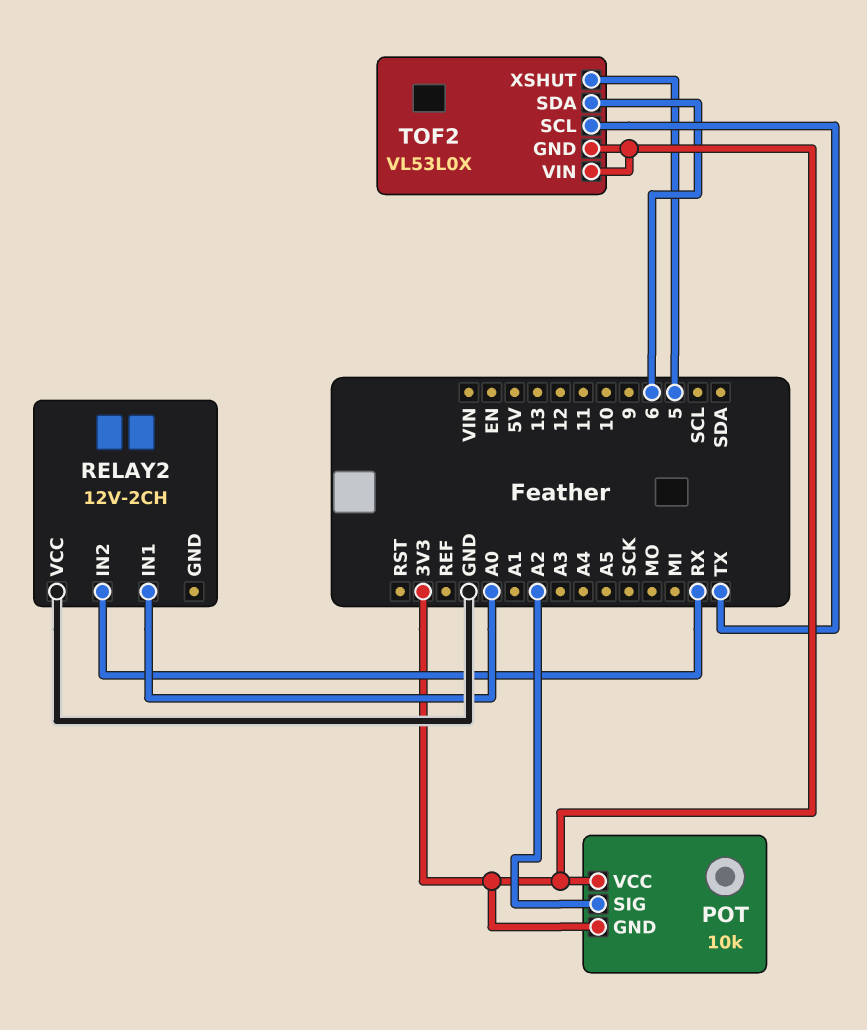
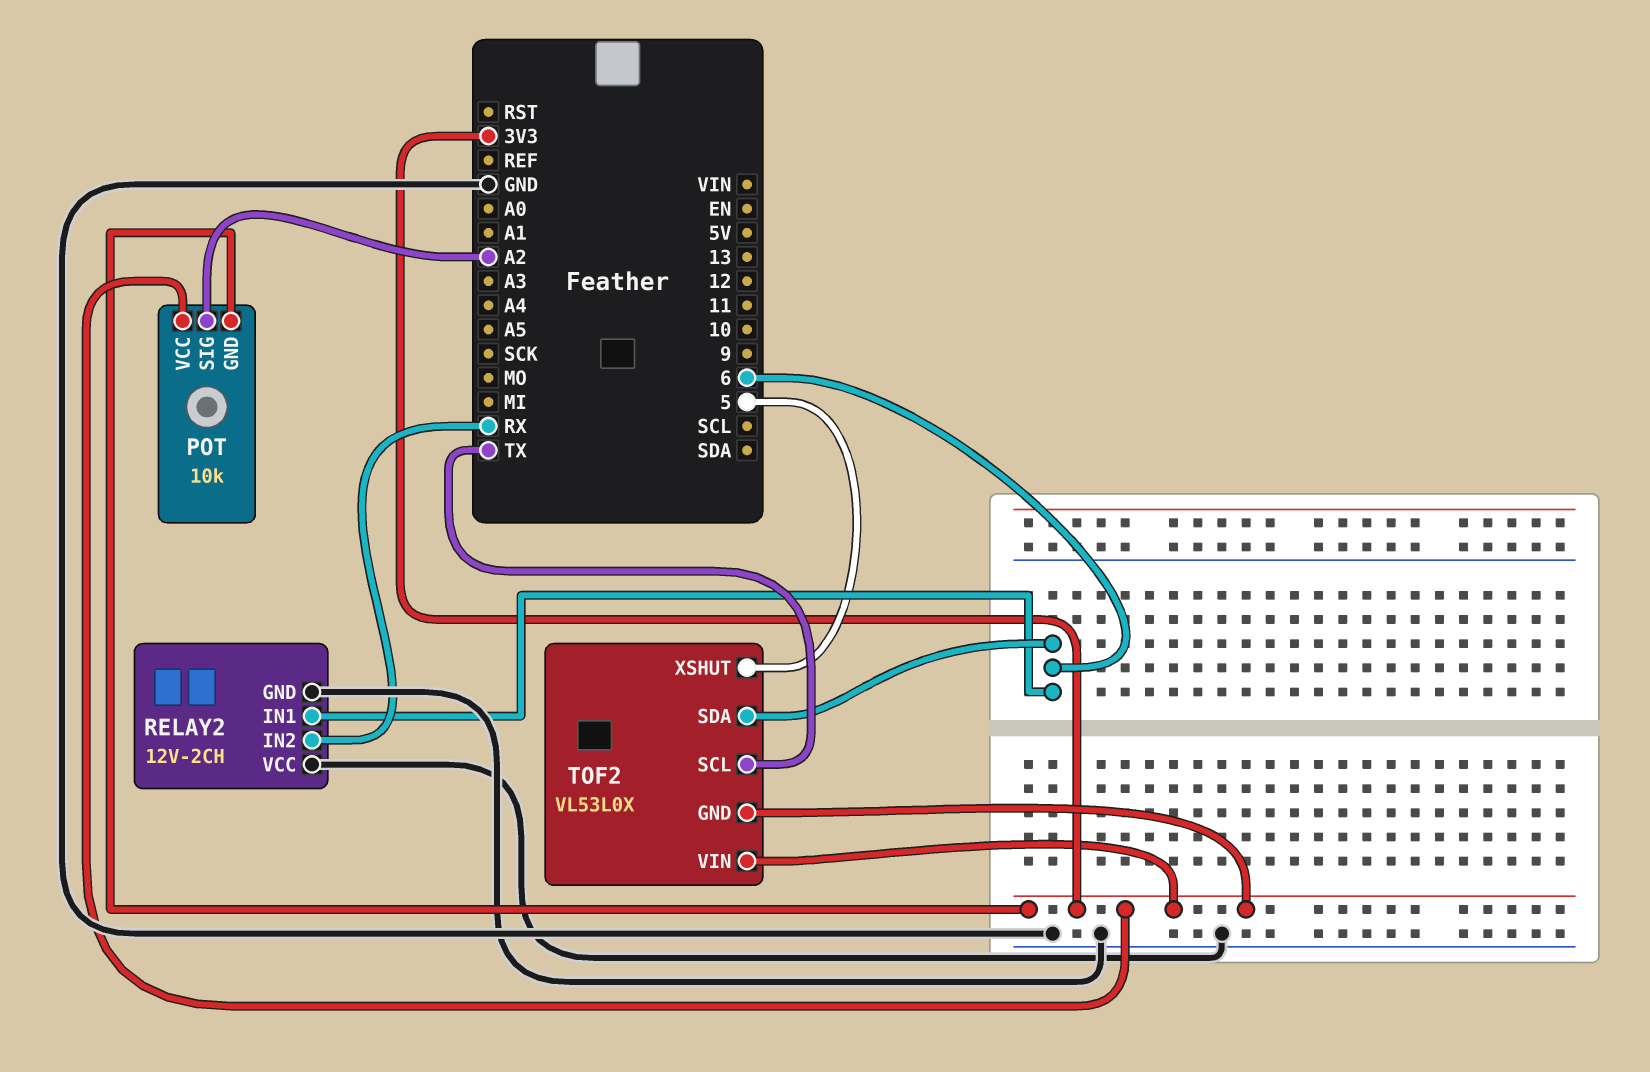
RELAY2 pin GND: none -> GND
RELAY2 pin IN1: A0 -> 6

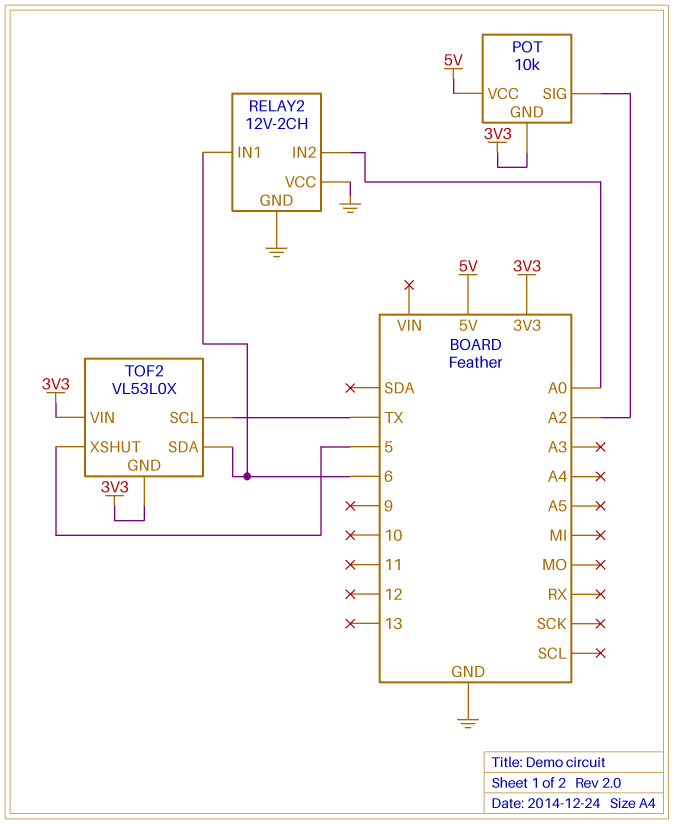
POT pin VCC: 3V3 -> 5V
RELAY2 pin IN2: RX -> A0

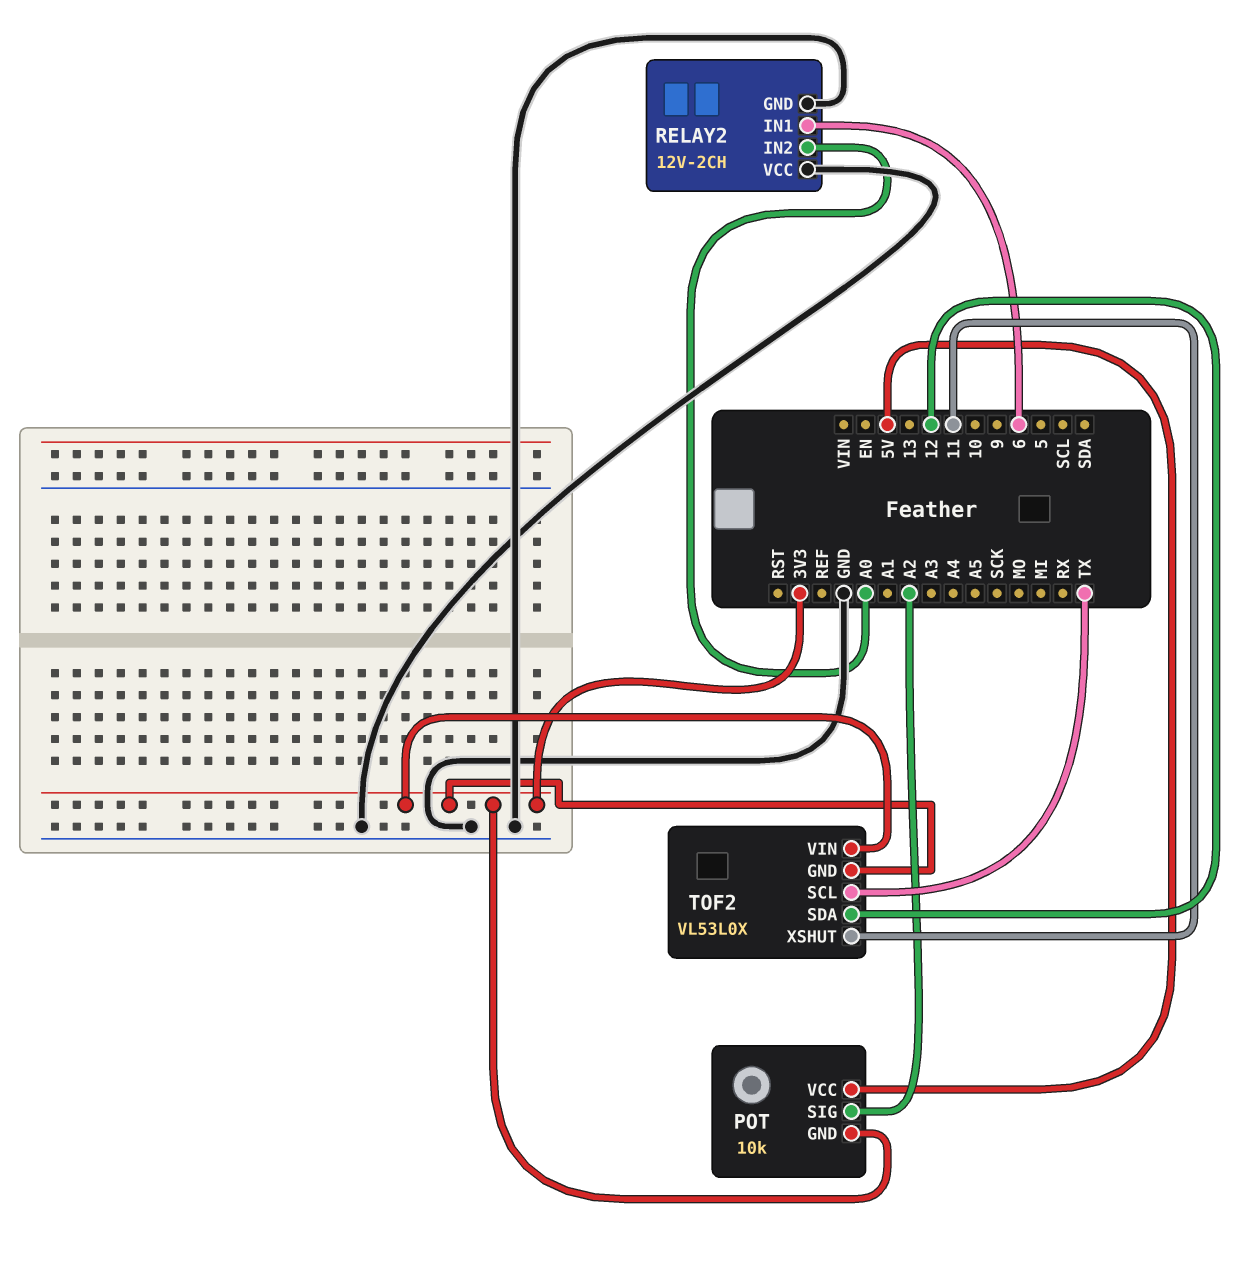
TOF2 pin SDA: 6 -> 12
TOF2 pin XSHUT: 5 -> 11

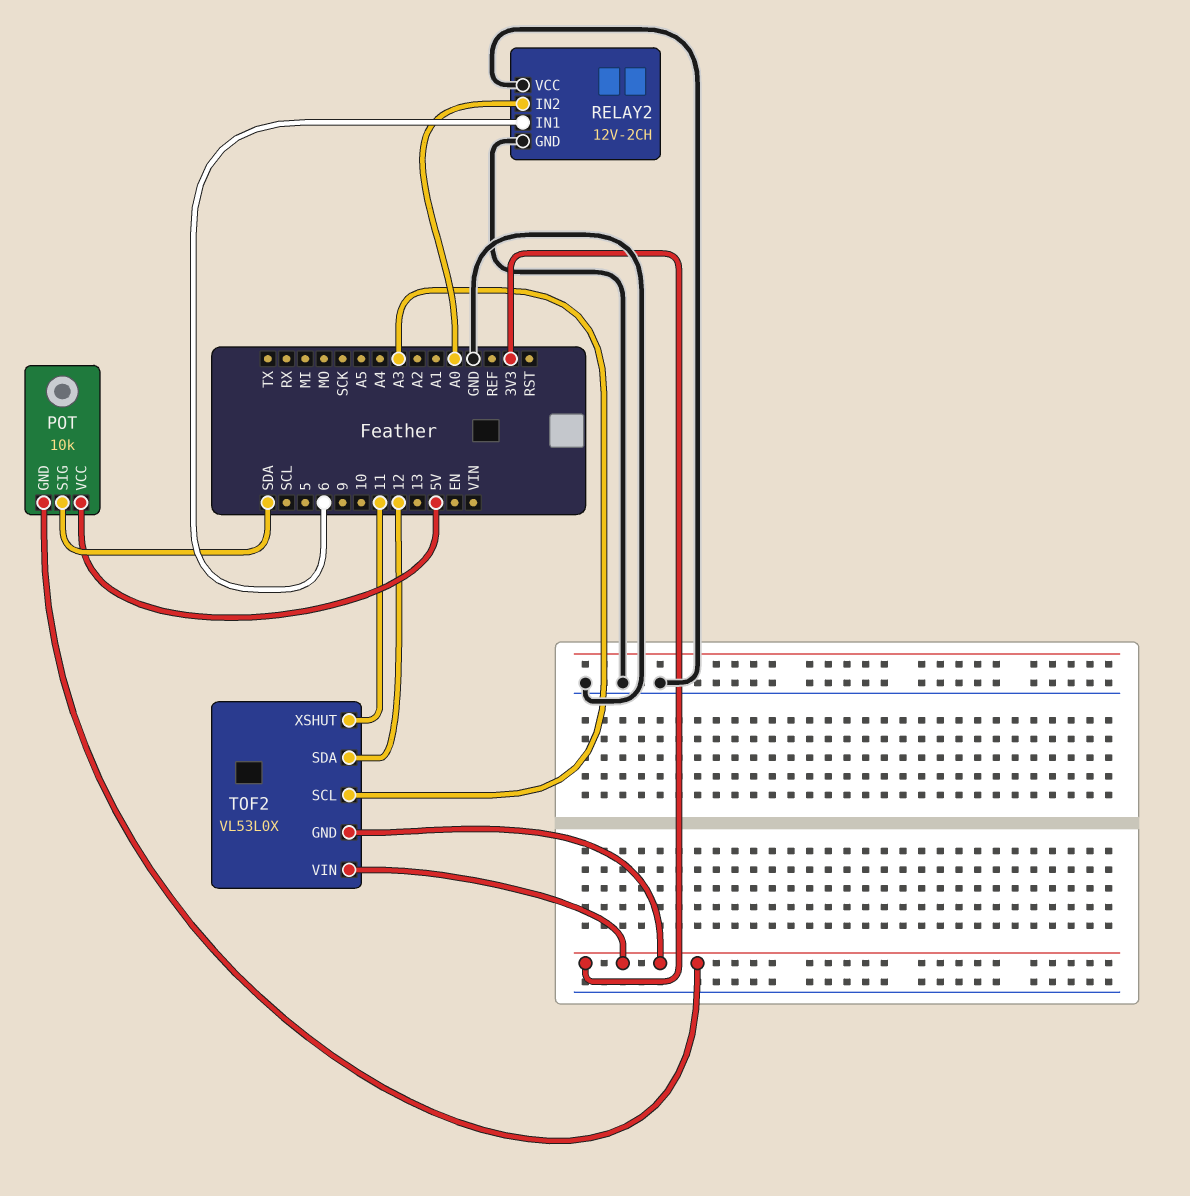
POT pin SIG: A2 -> SDA
TOF2 pin SCL: TX -> A3

